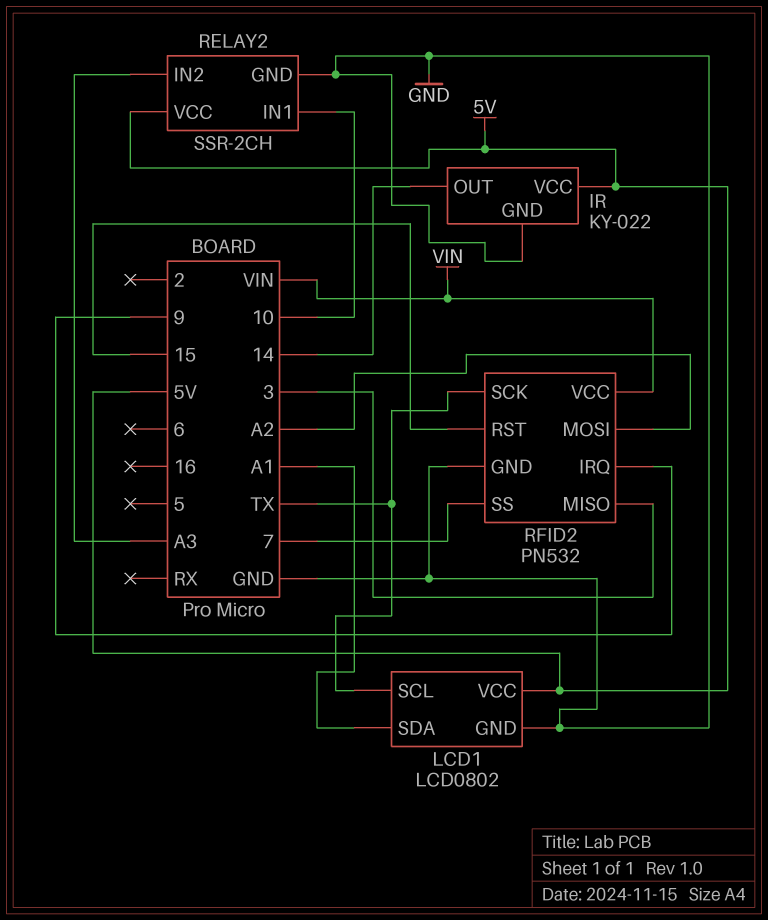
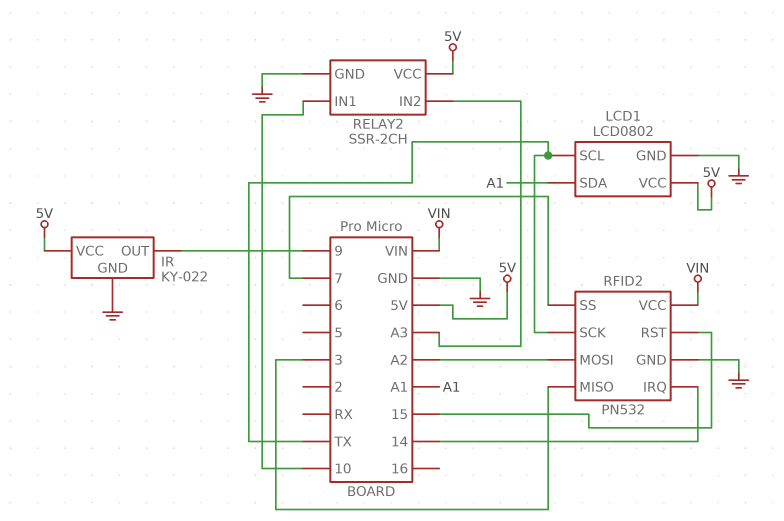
IR pin OUT: 14 -> 9
RFID2 pin IRQ: 9 -> 14

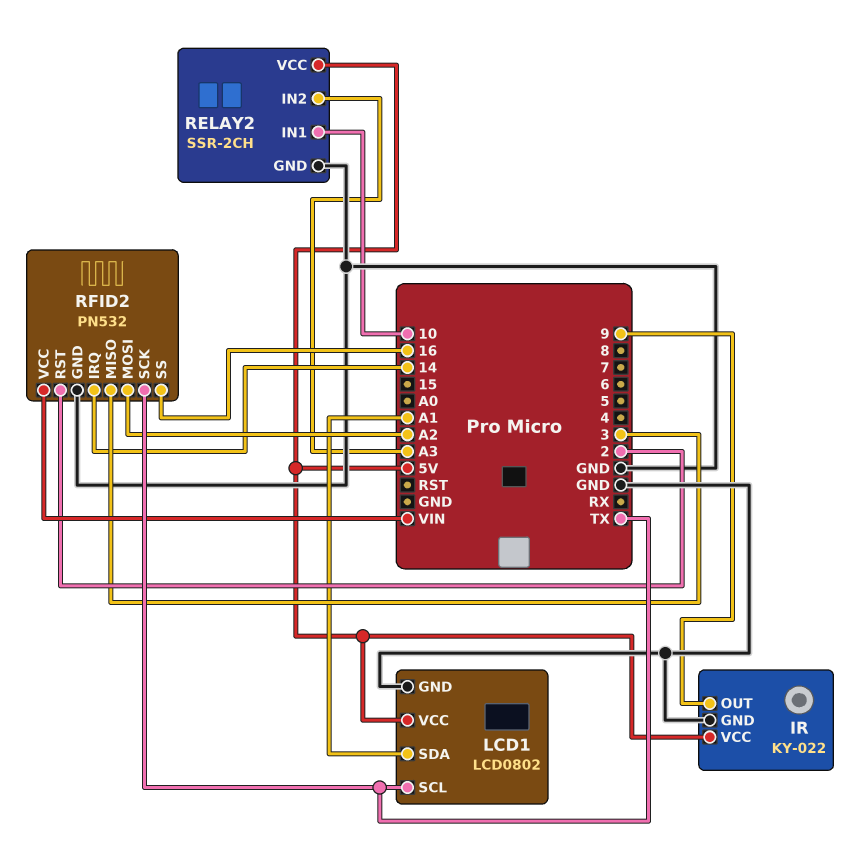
RFID2 pin RST: 15 -> 2
RFID2 pin SS: 7 -> 16

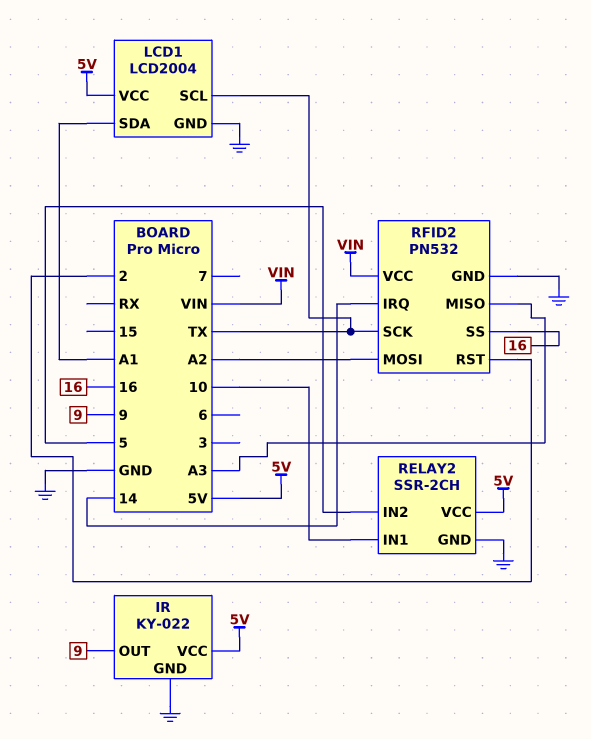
LCD1: LCD0802 -> LCD2004
RELAY2 pin IN2: A3 -> 5
RFID2 pin MISO: 3 -> A3

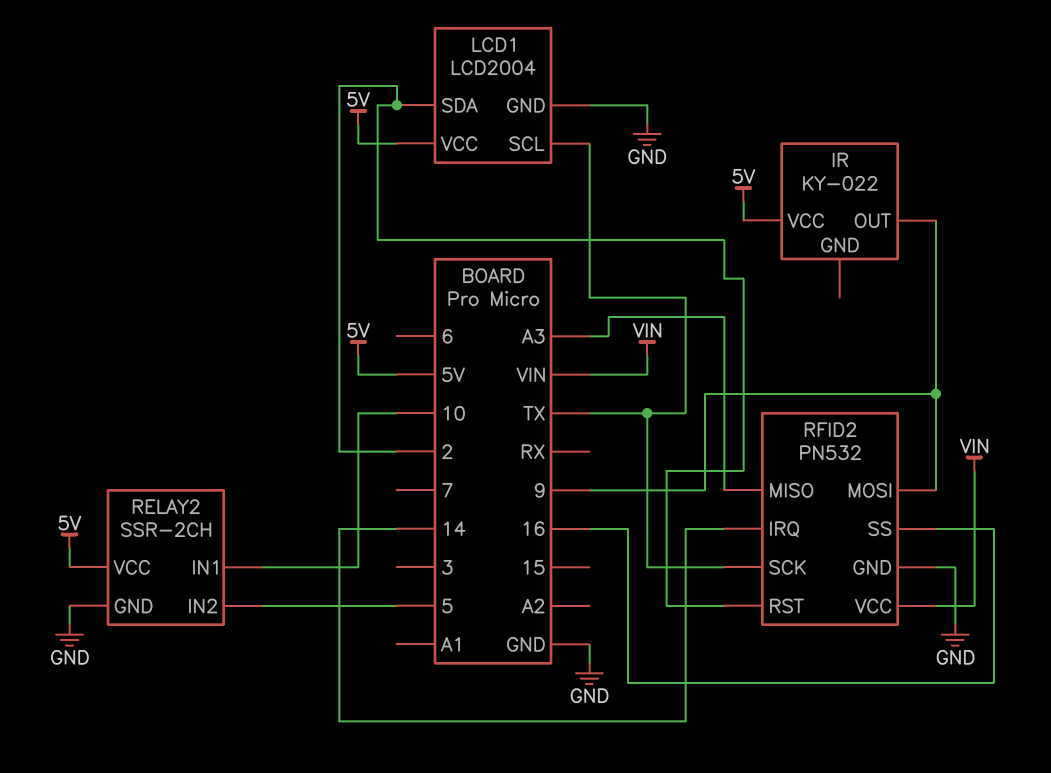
IR pin GND: GND -> none
LCD1 pin SDA: A1 -> 2
RFID2 pin MOSI: A2 -> 9

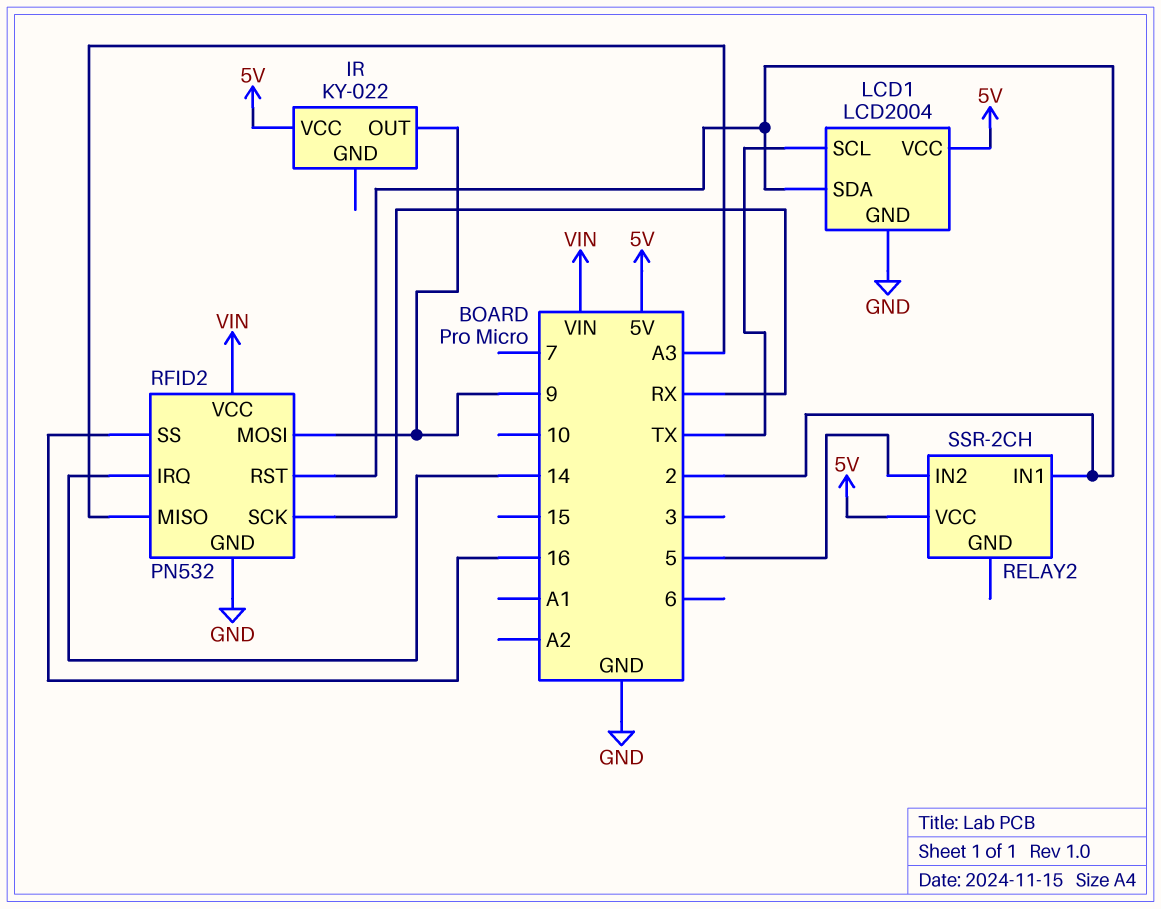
RELAY2 pin GND: GND -> none
RELAY2 pin IN1: 10 -> 2
RFID2 pin SCK: TX -> RX

